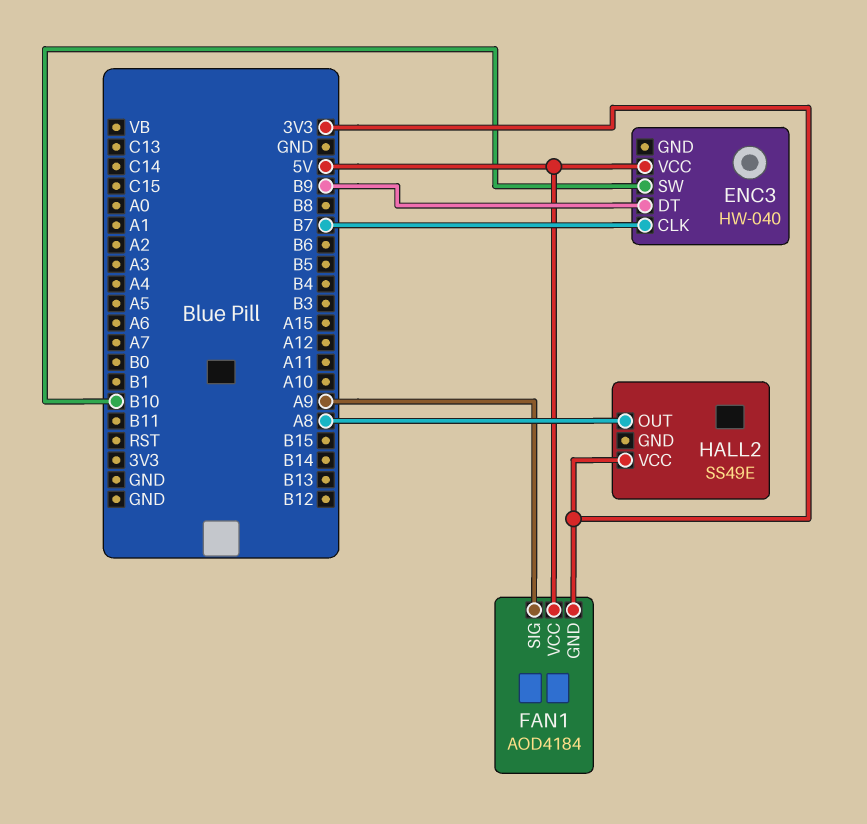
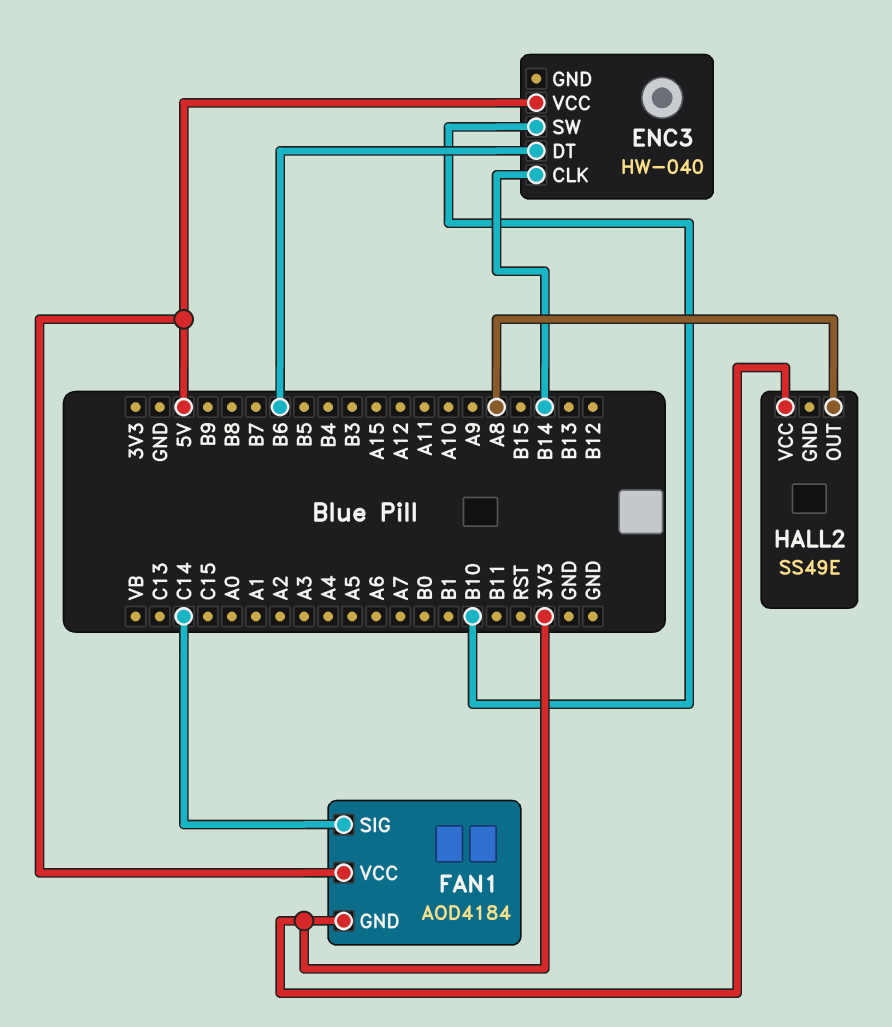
ENC3 pin CLK: B7 -> B14
ENC3 pin DT: B9 -> B6
FAN1 pin SIG: A9 -> C14

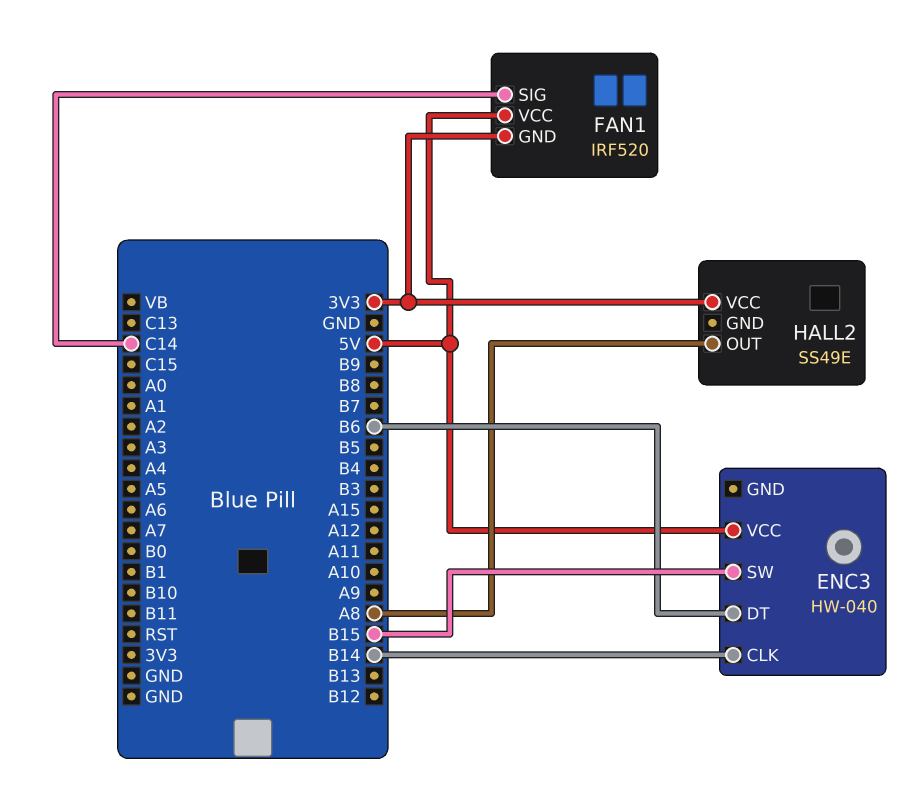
ENC3 pin SW: B10 -> B15
FAN1: AOD4184 -> IRF520

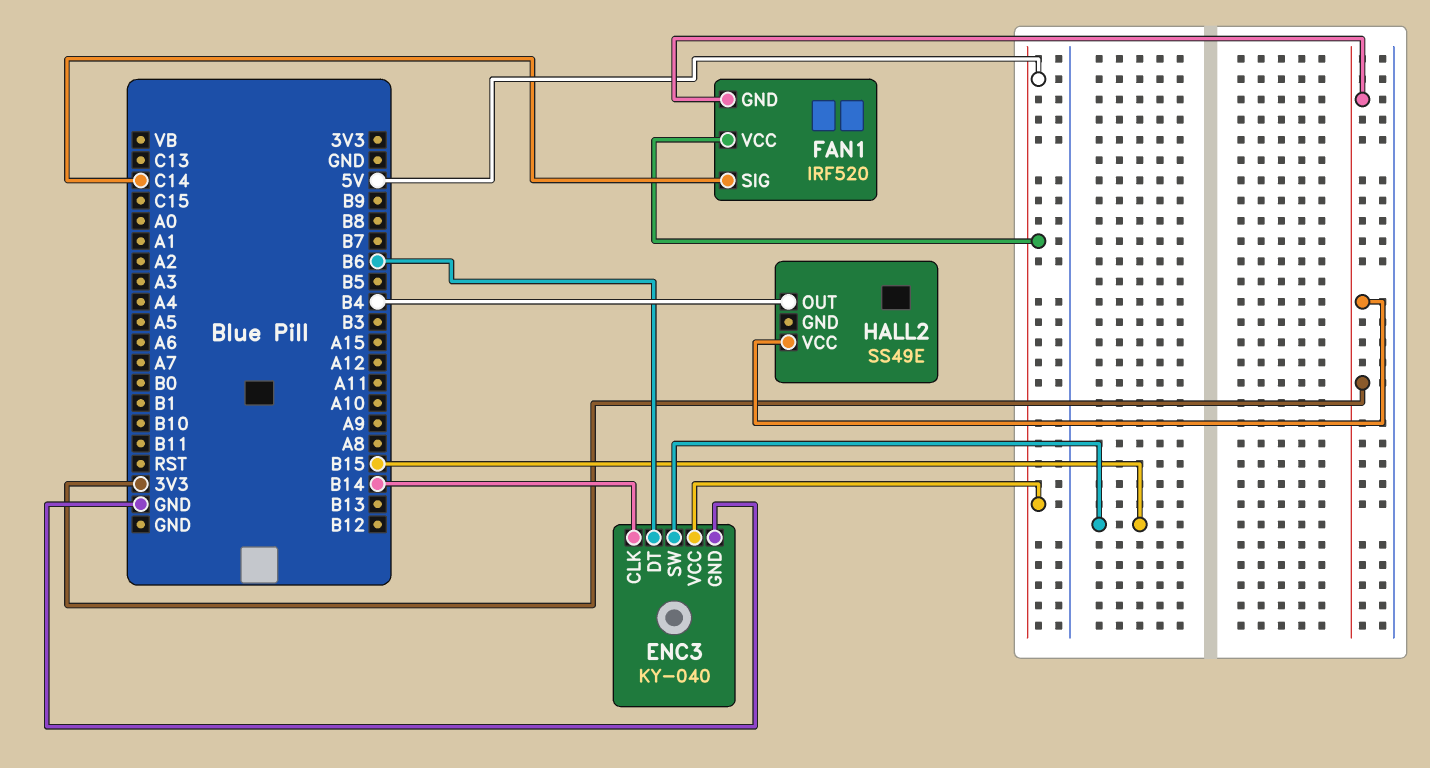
ENC3: HW-040 -> KY-040
ENC3 pin GND: none -> GND
HALL2 pin OUT: A8 -> B4

